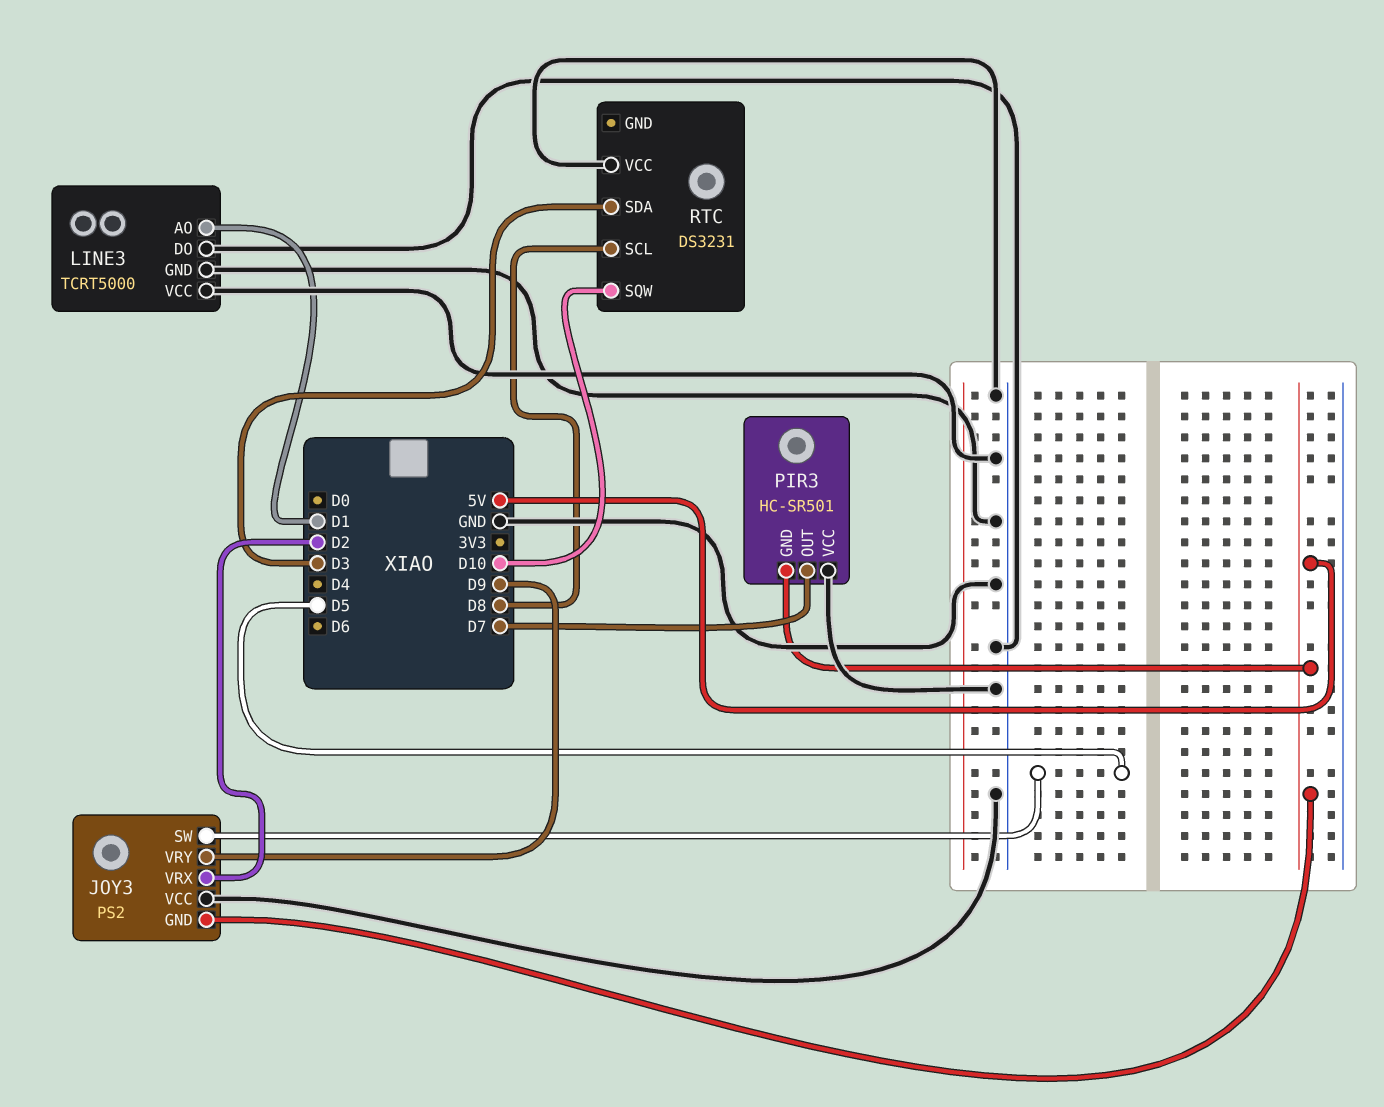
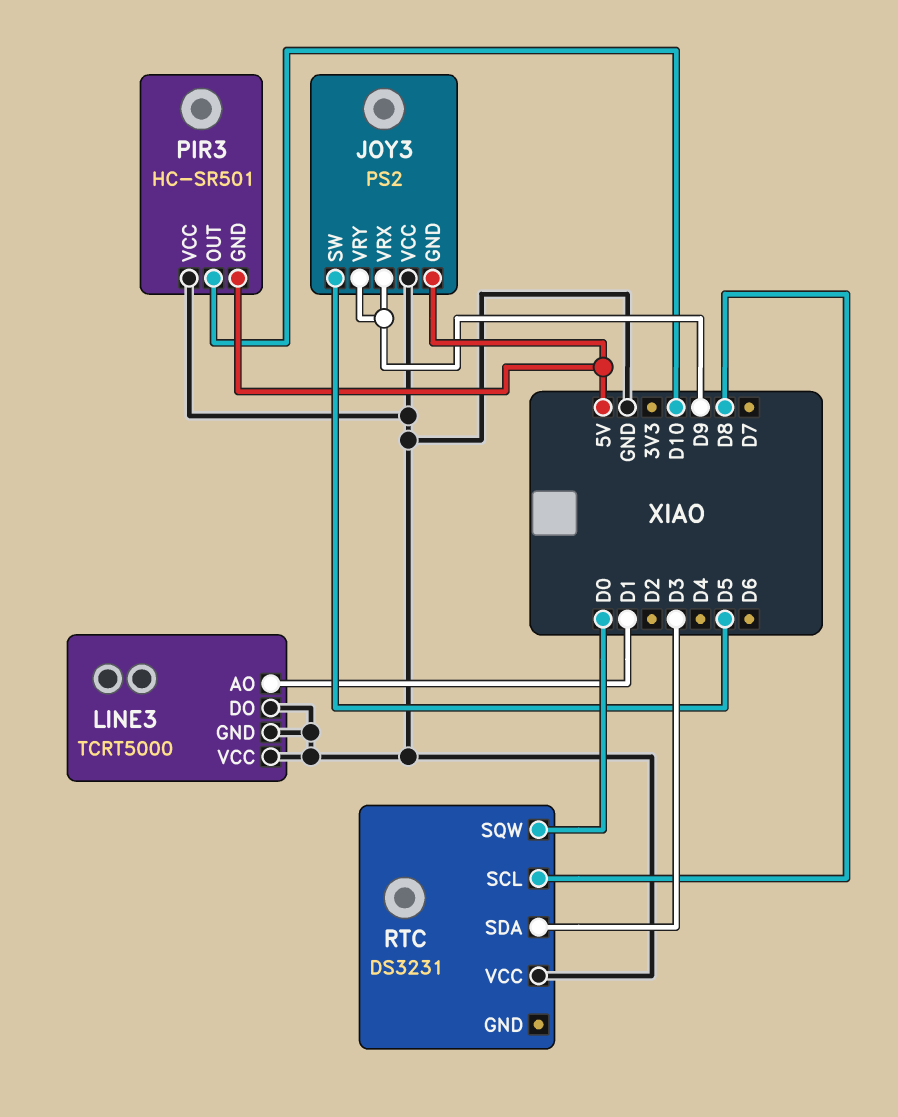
JOY3 pin VRX: D2 -> D9
PIR3 pin OUT: D7 -> D10
RTC pin SQW: D10 -> D0

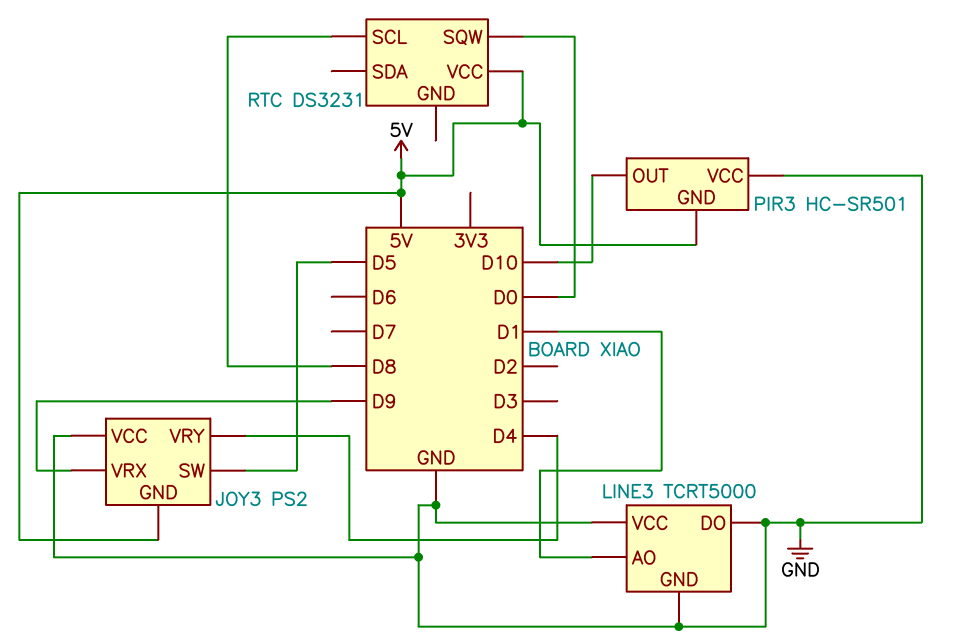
JOY3 pin VRY: D9 -> D4
RTC pin SDA: D3 -> none
RTC pin VCC: GND -> 5V

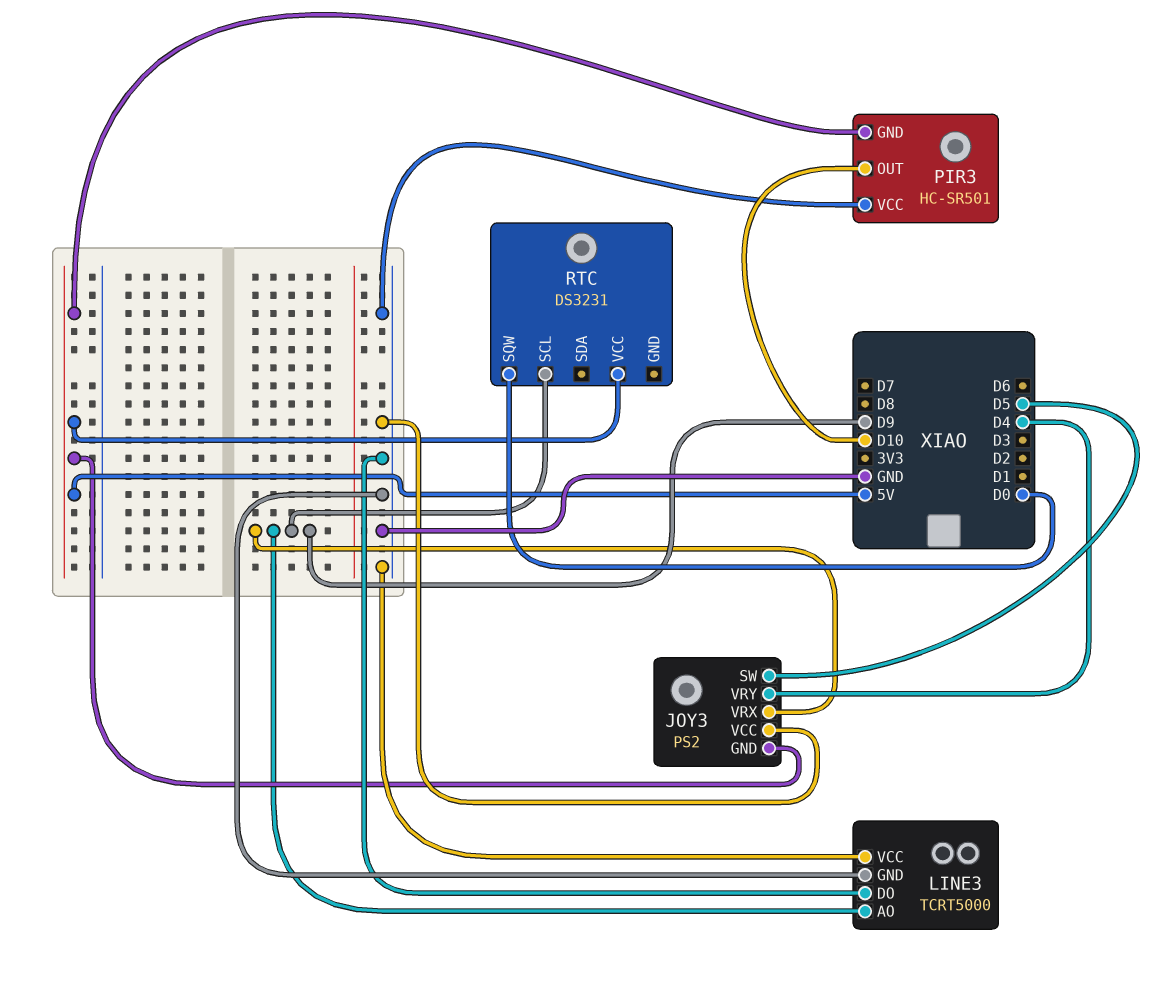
LINE3 pin AO: D1 -> D9
RTC pin SCL: D8 -> D9

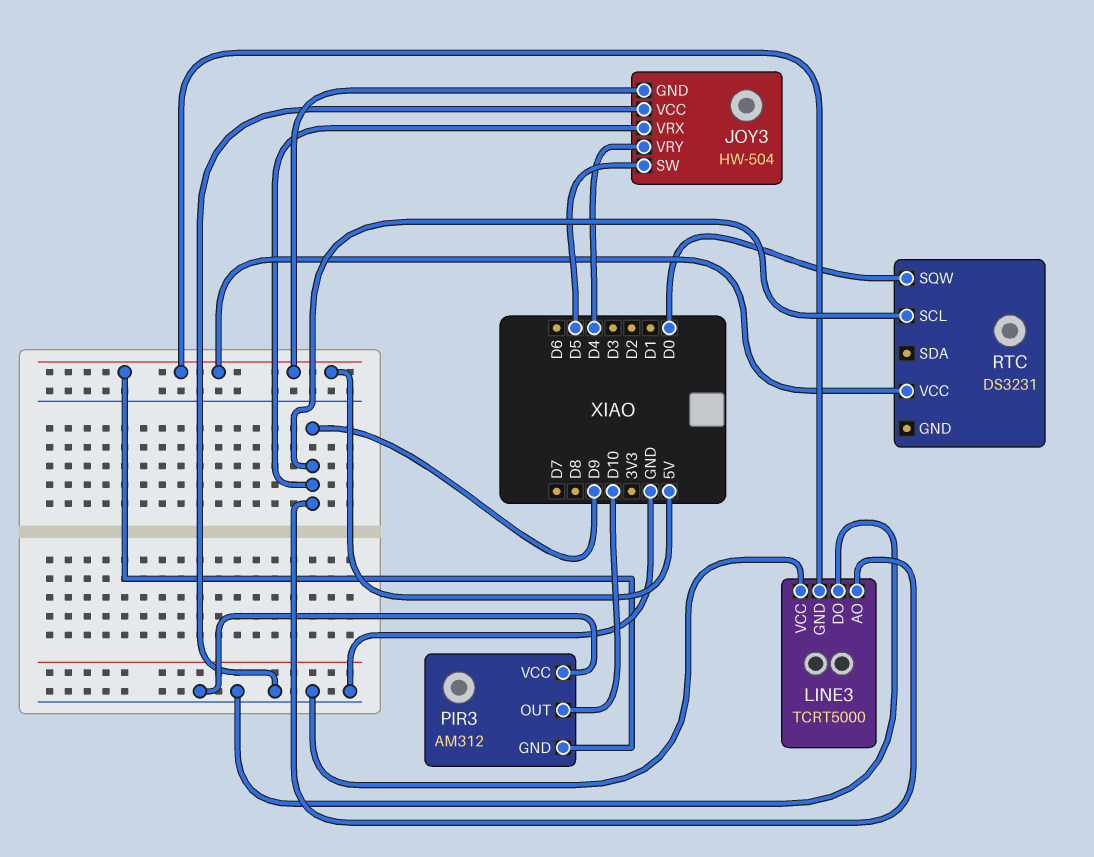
JOY3: PS2 -> HW-504
LINE3 pin GND: GND -> 5V
PIR3: HC-SR501 -> AM312

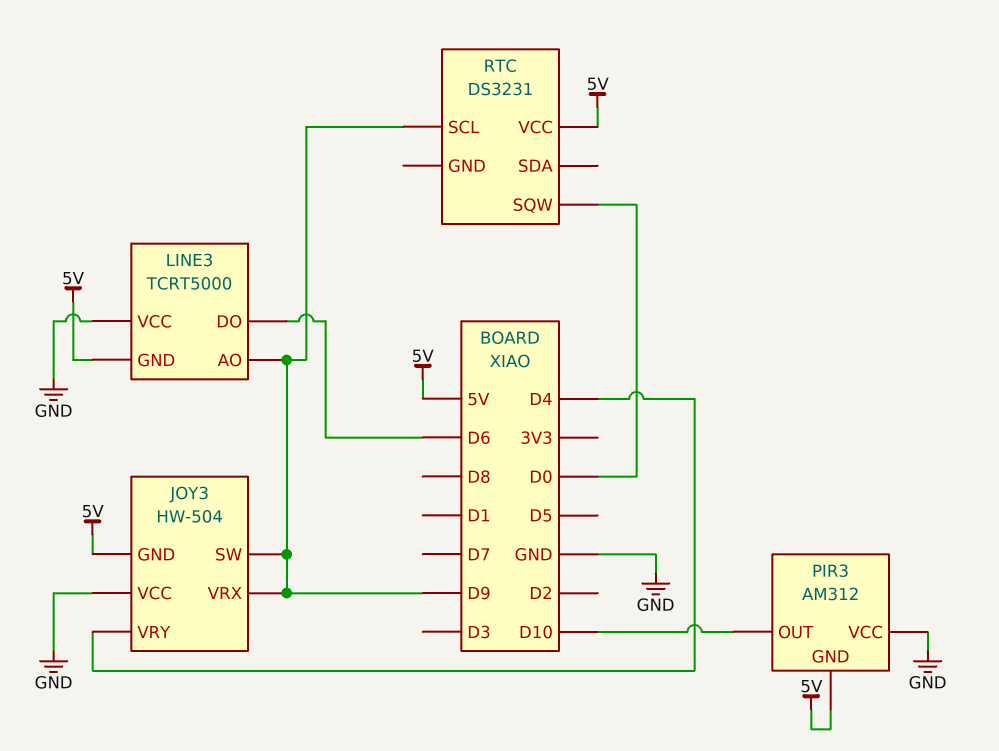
JOY3 pin SW: D5 -> D9
LINE3 pin DO: GND -> D6

